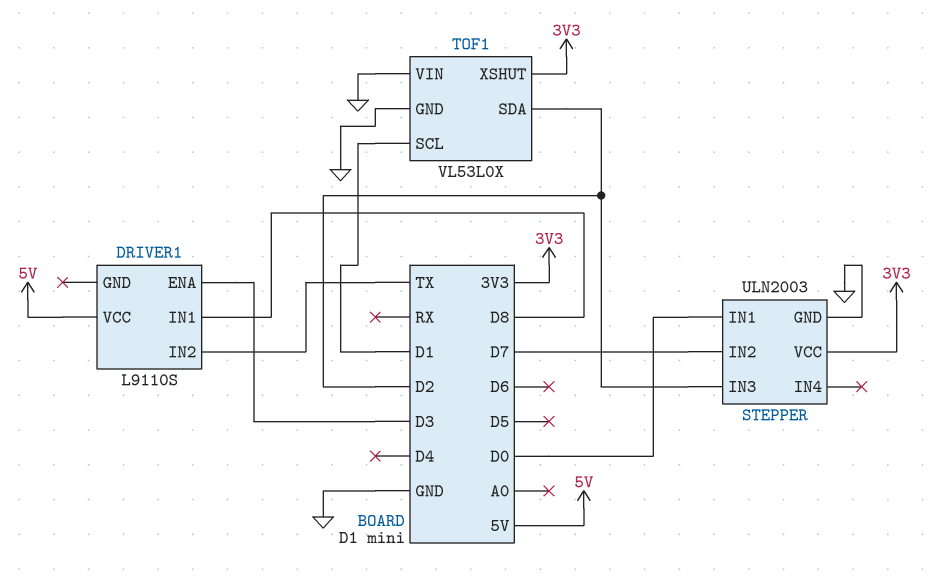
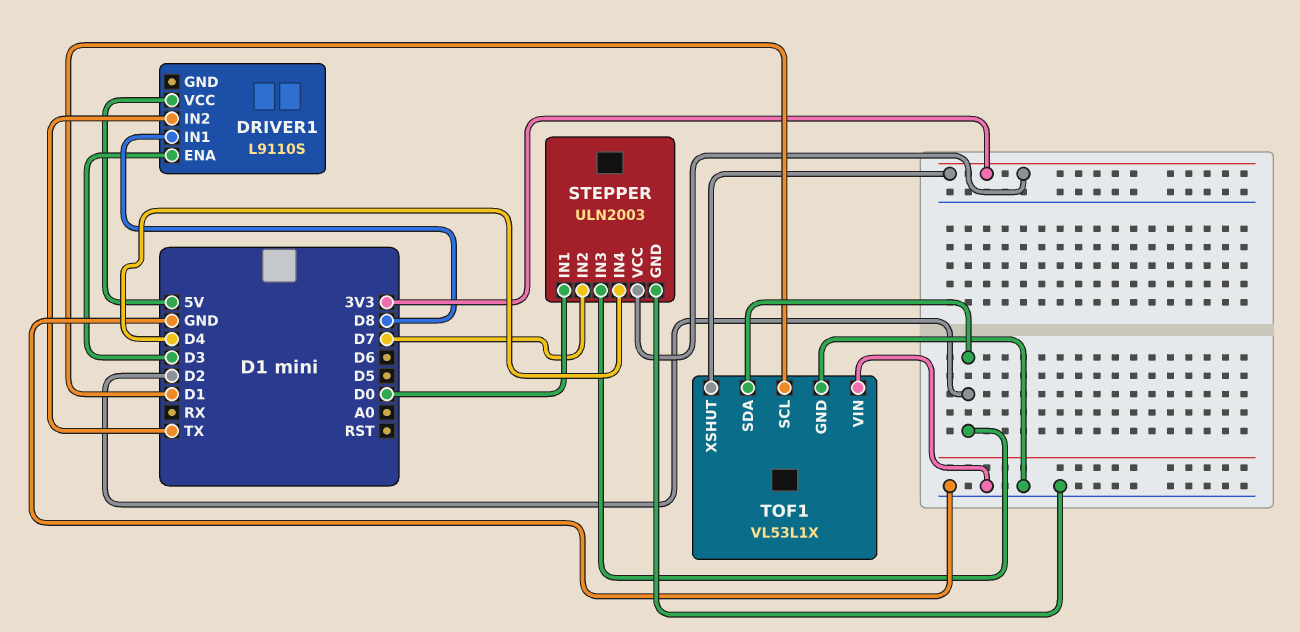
STEPPER pin IN4: none -> D4
TOF1: VL53L0X -> VL53L1X

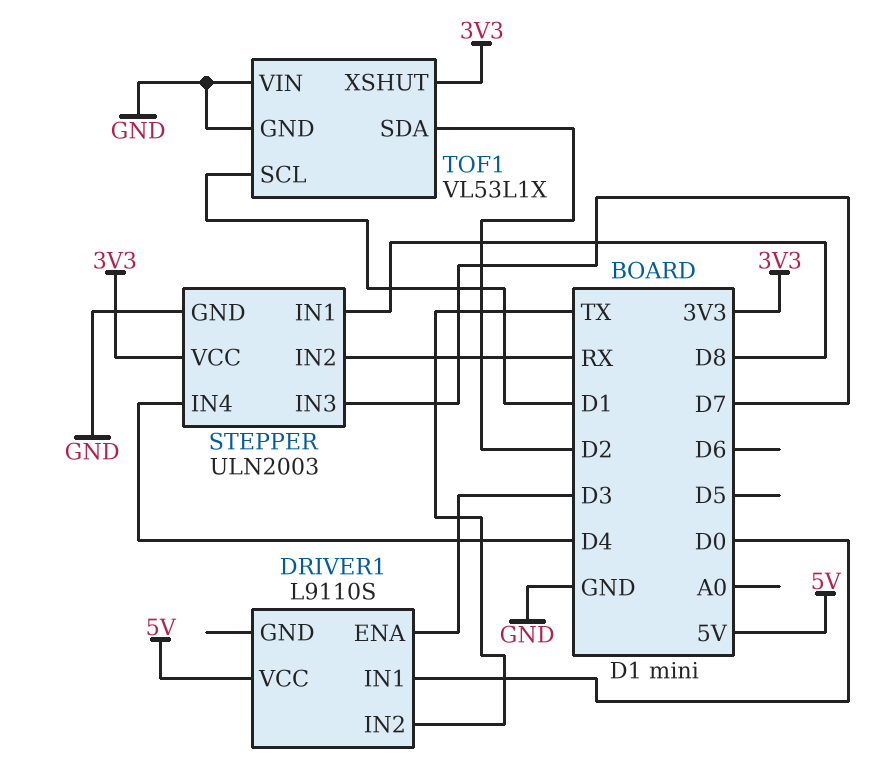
DRIVER1 pin IN1: D8 -> D0
STEPPER pin IN1: D0 -> D8
STEPPER pin IN2: D7 -> RX
STEPPER pin IN3: D2 -> D7

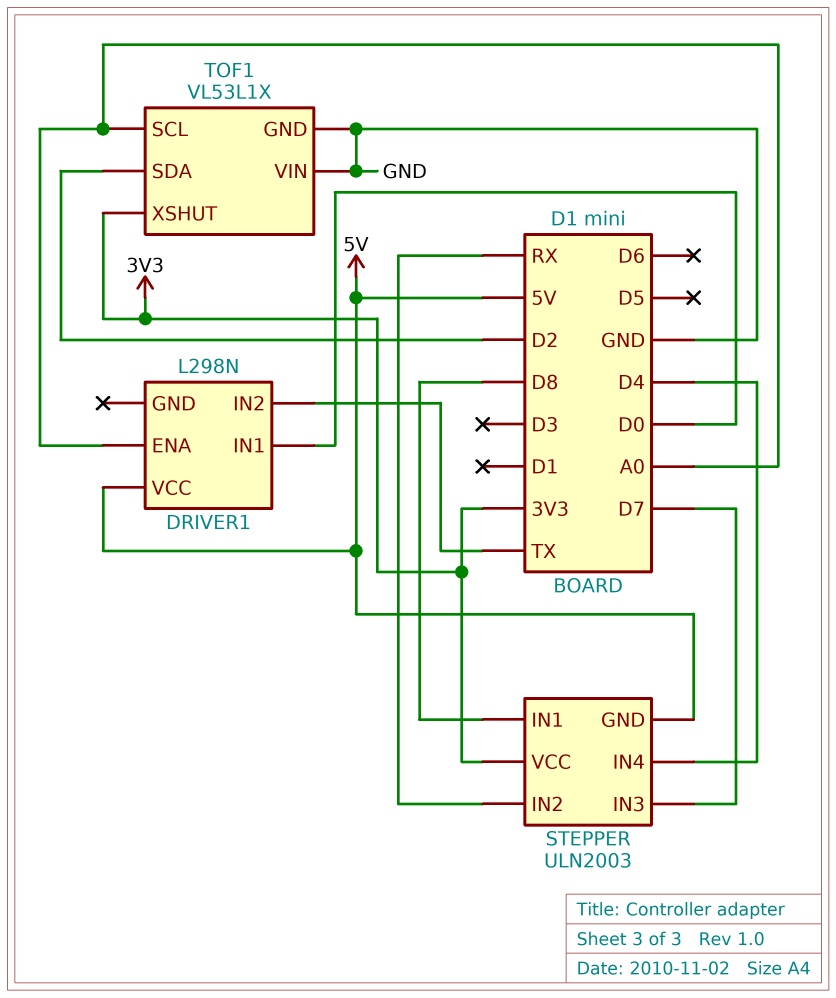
DRIVER1: L9110S -> L298N
DRIVER1 pin ENA: D3 -> A0
STEPPER pin GND: GND -> 5V
TOF1 pin SCL: D1 -> A0

